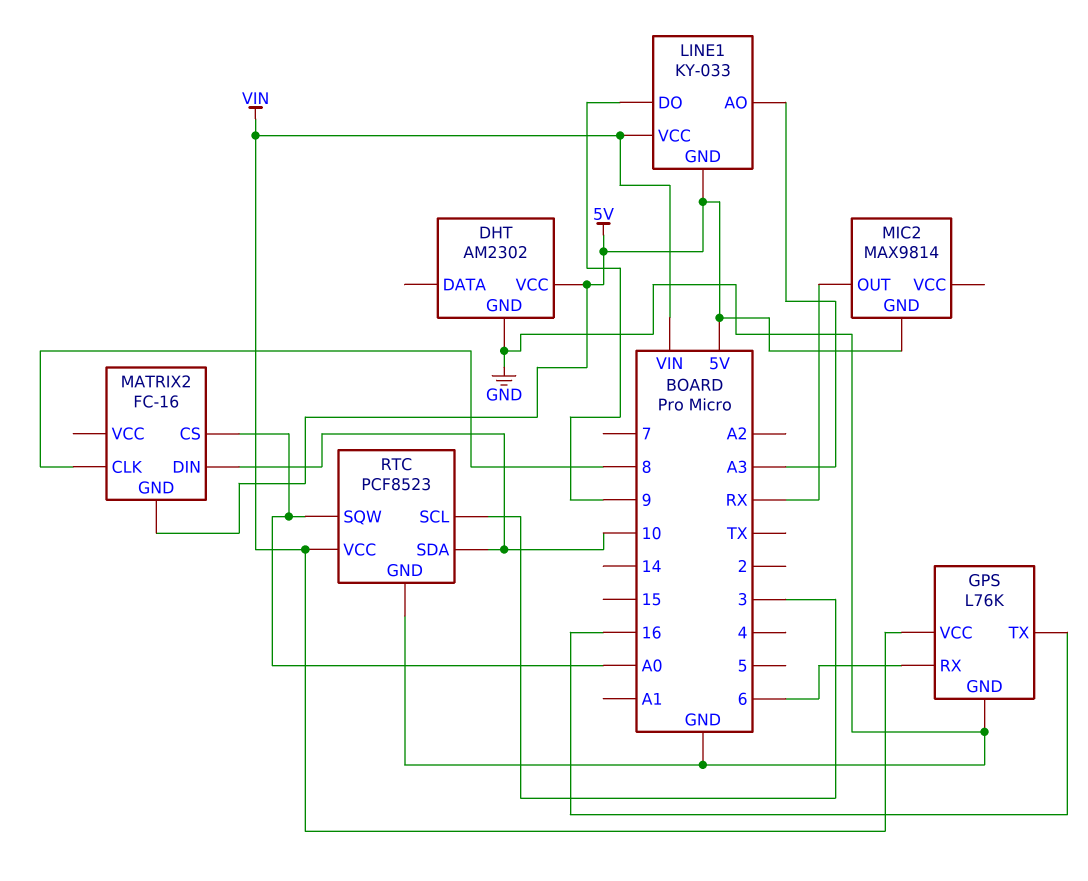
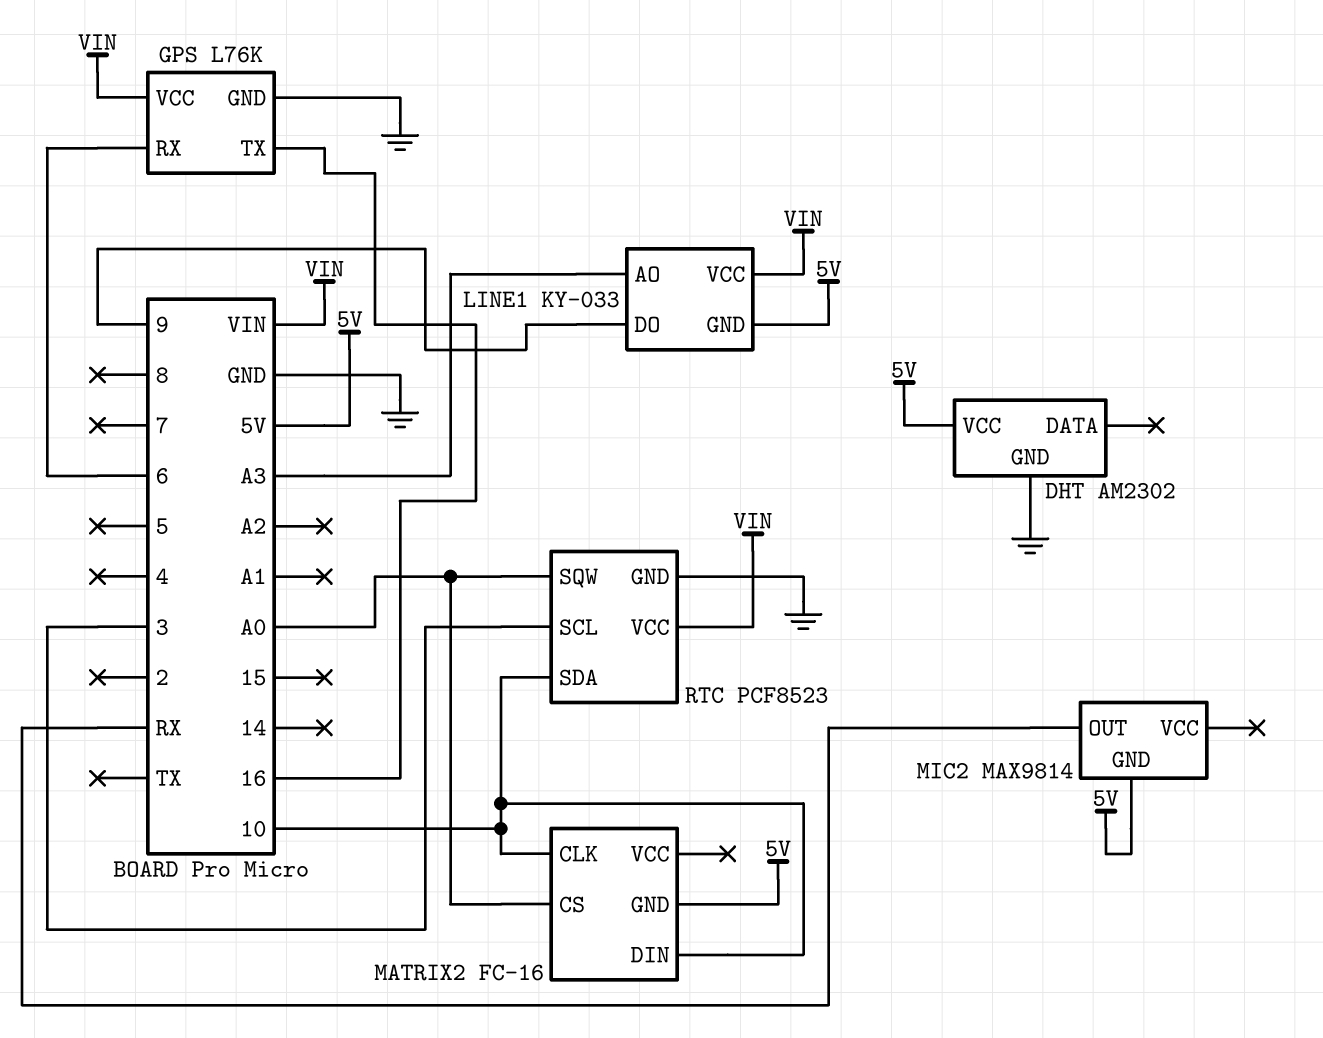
MATRIX2 pin CLK: 8 -> 10

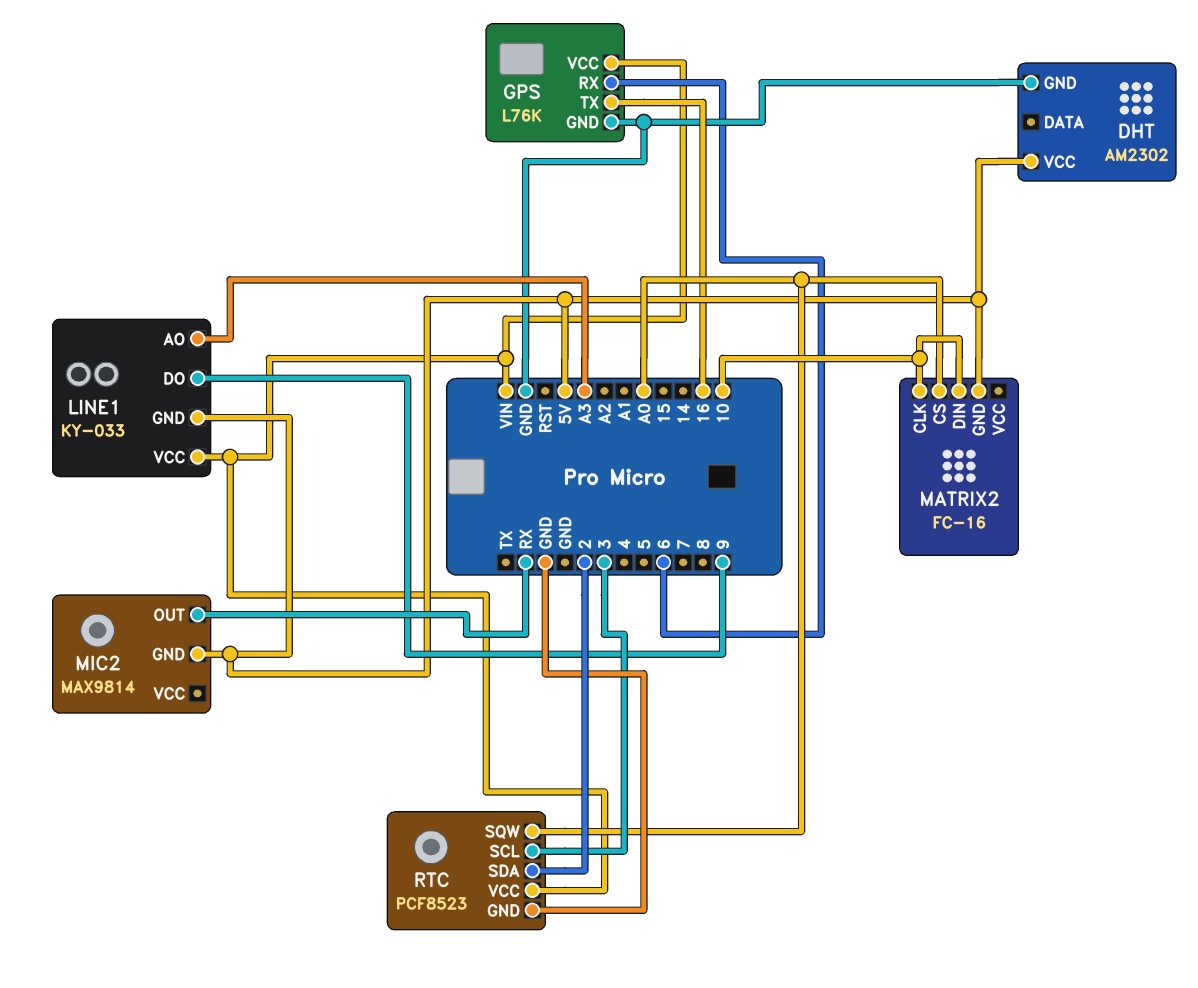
RTC pin SDA: 10 -> 2

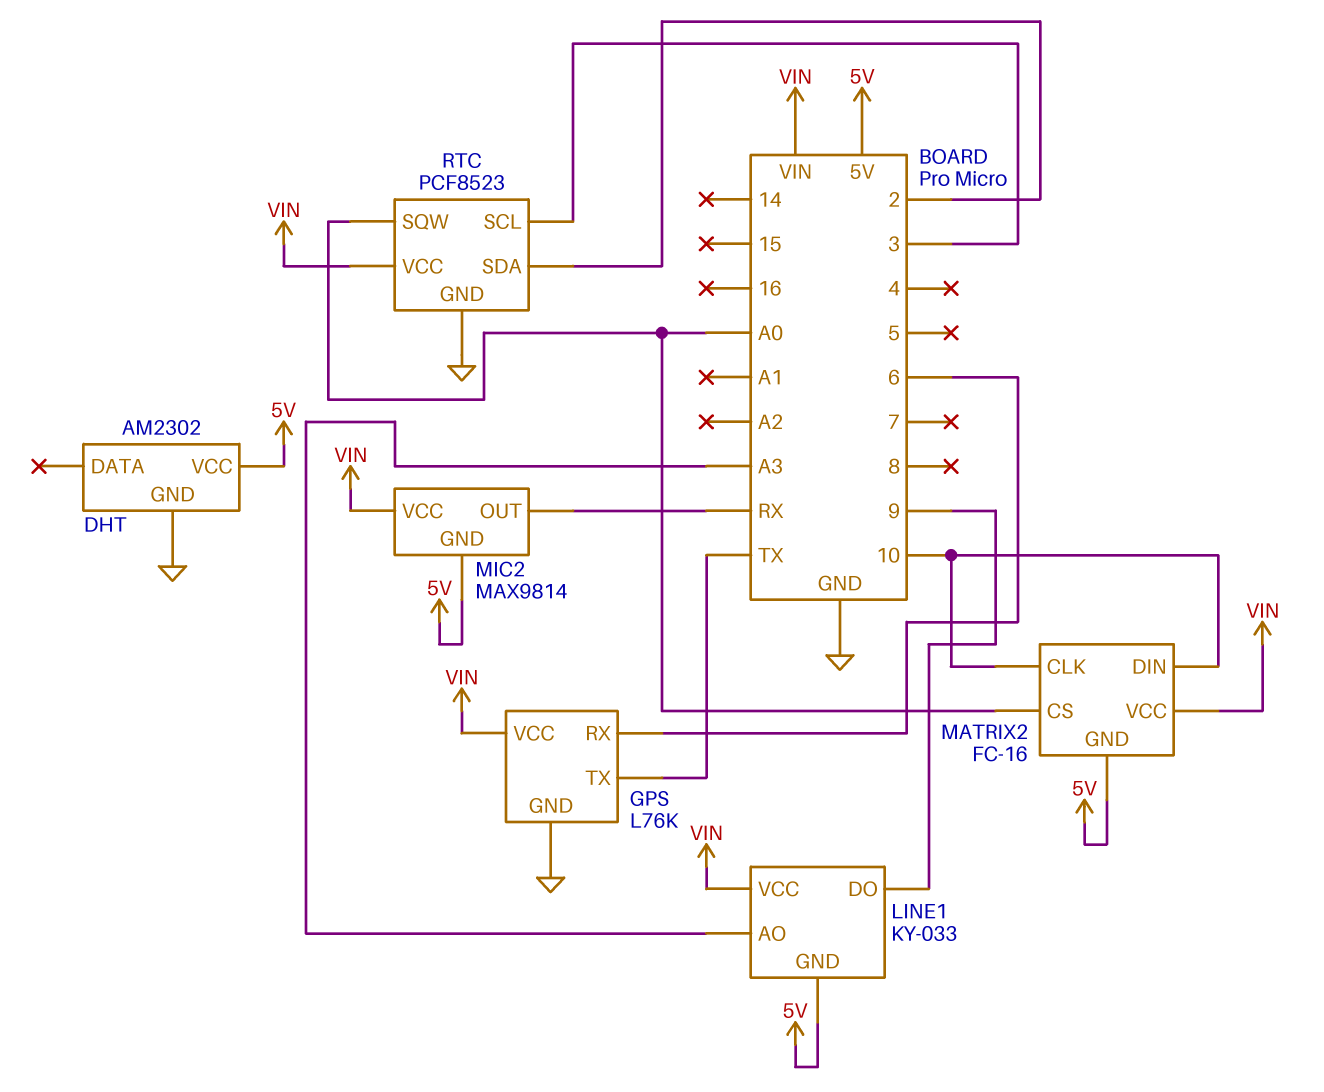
GPS pin TX: 16 -> TX
MATRIX2 pin VCC: none -> VIN
MIC2 pin VCC: none -> VIN

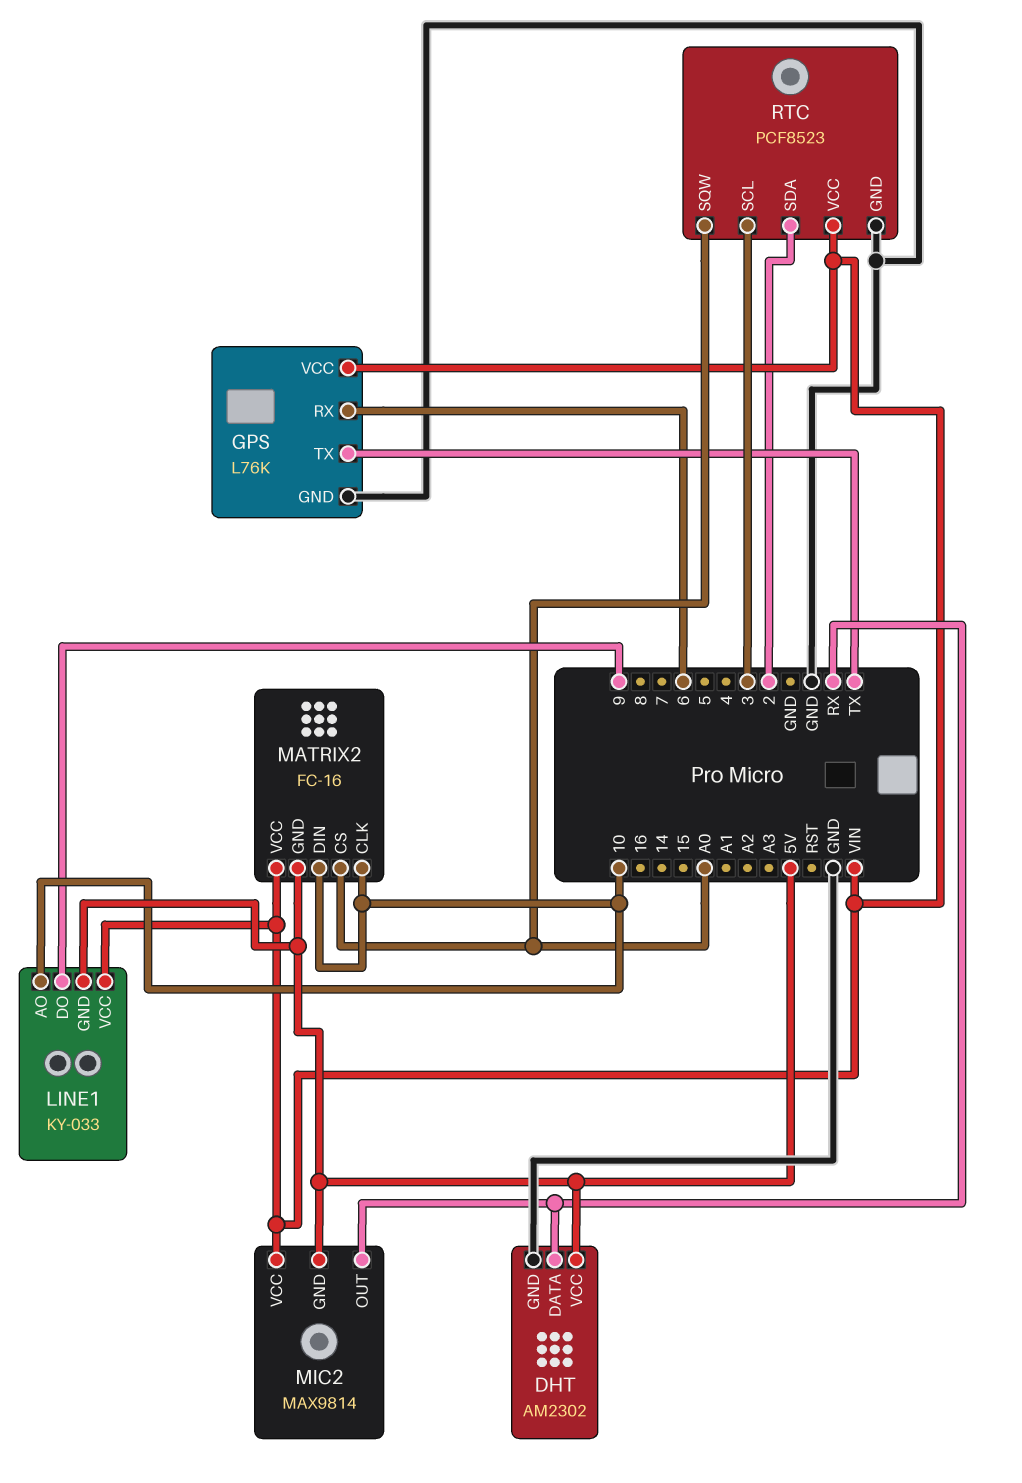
DHT pin DATA: none -> RX
LINE1 pin AO: A3 -> 10

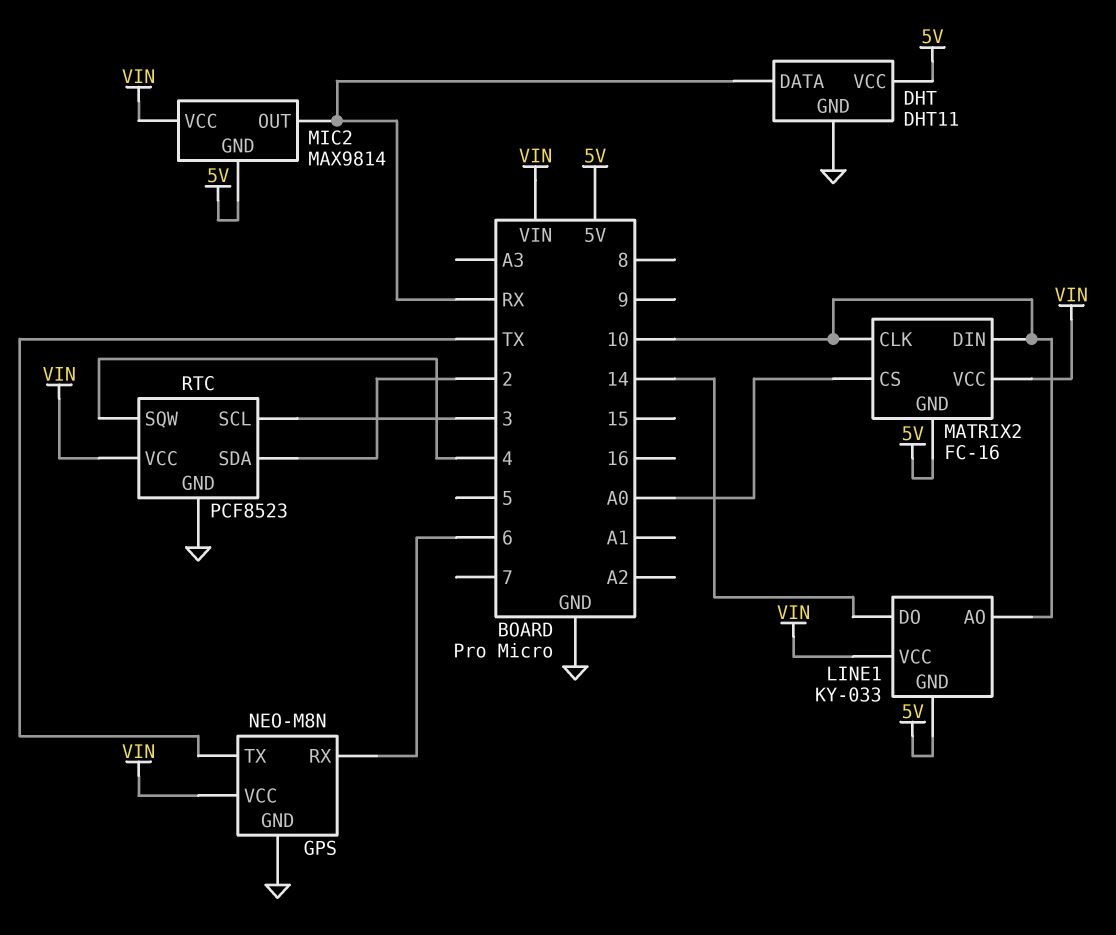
DHT: AM2302 -> DHT11
GPS: L76K -> NEO-M8N
LINE1 pin DO: 9 -> 14
RTC pin SQW: A0 -> 4

